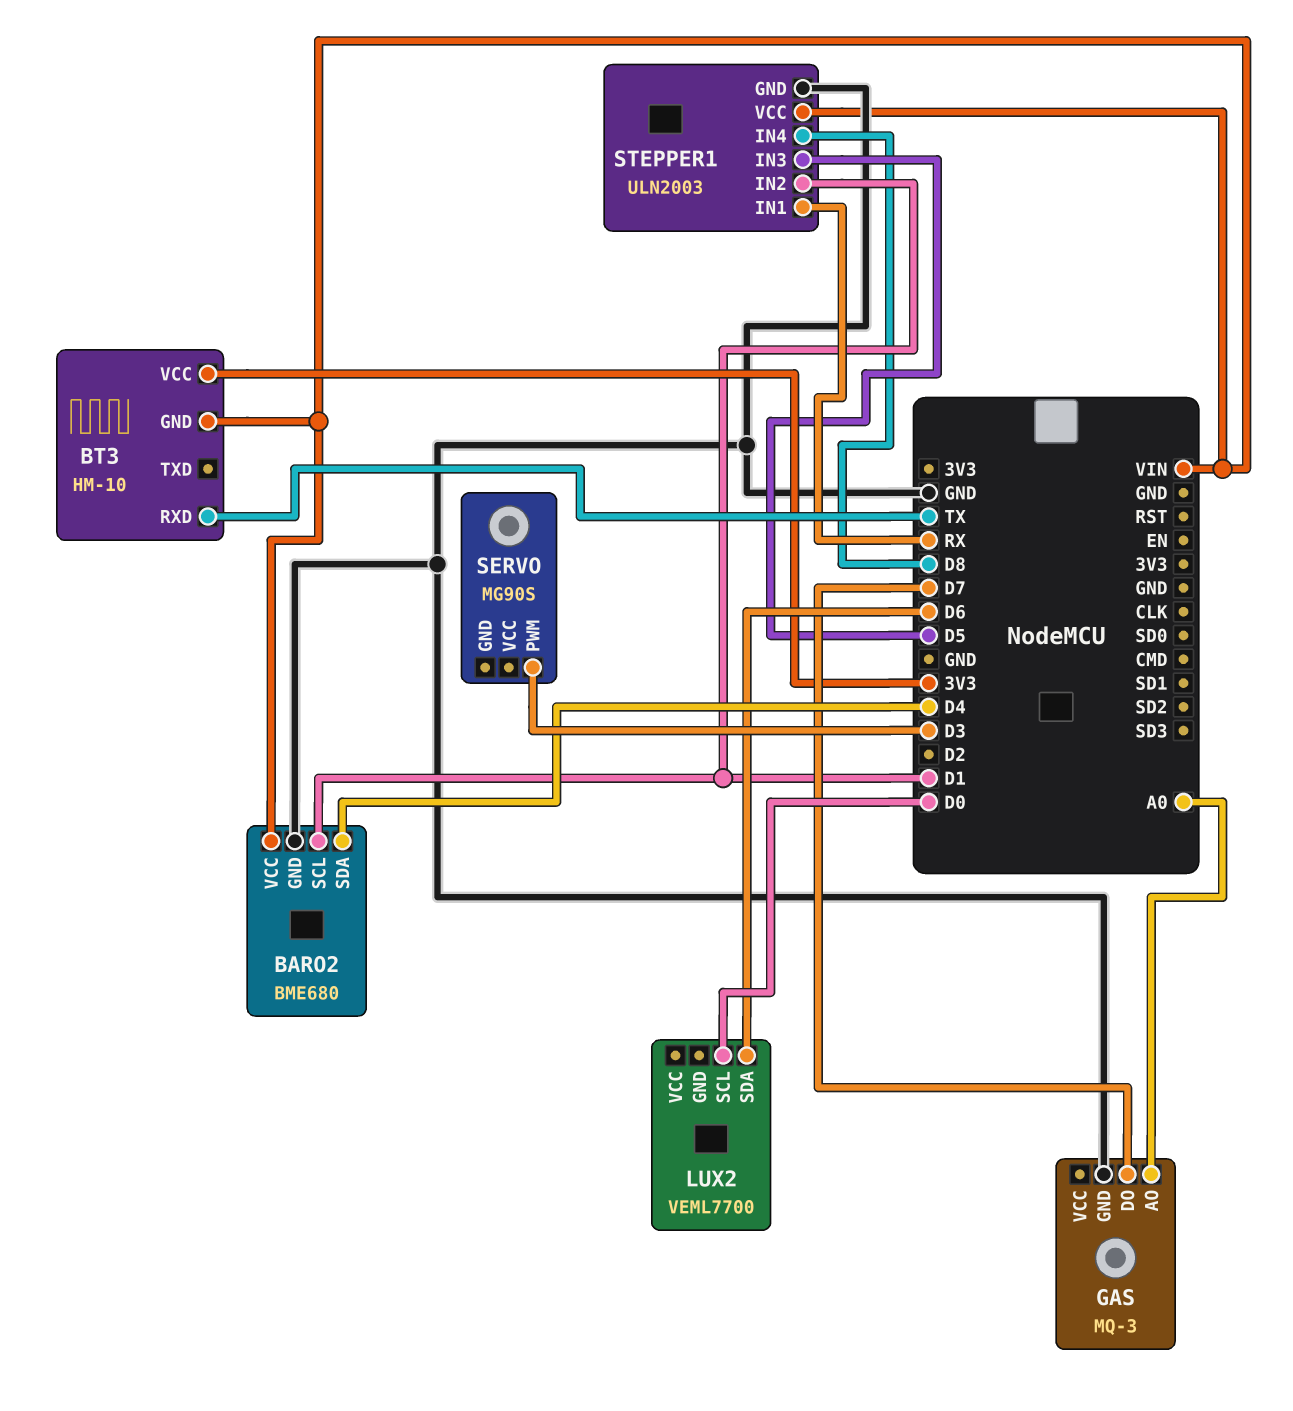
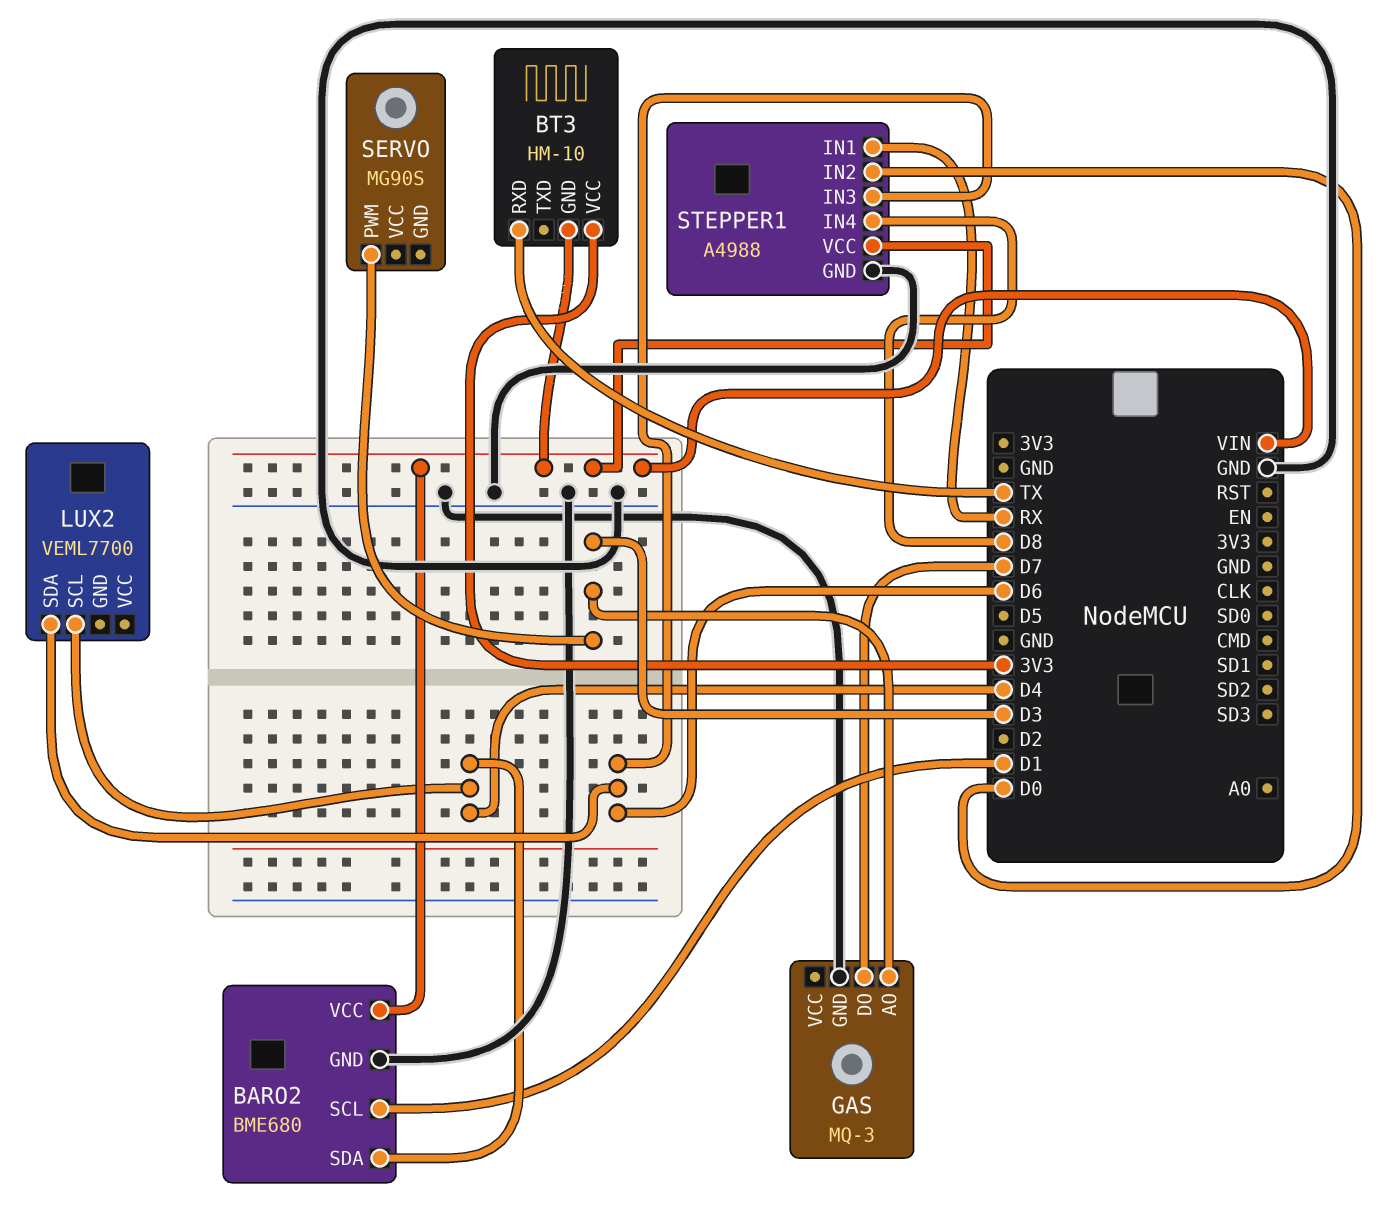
GAS pin AO: A0 -> D3
LUX2 pin SCL: D0 -> D4
STEPPER1: ULN2003 -> A4988
STEPPER1 pin IN2: D1 -> D0
STEPPER1 pin IN3: D5 -> D6

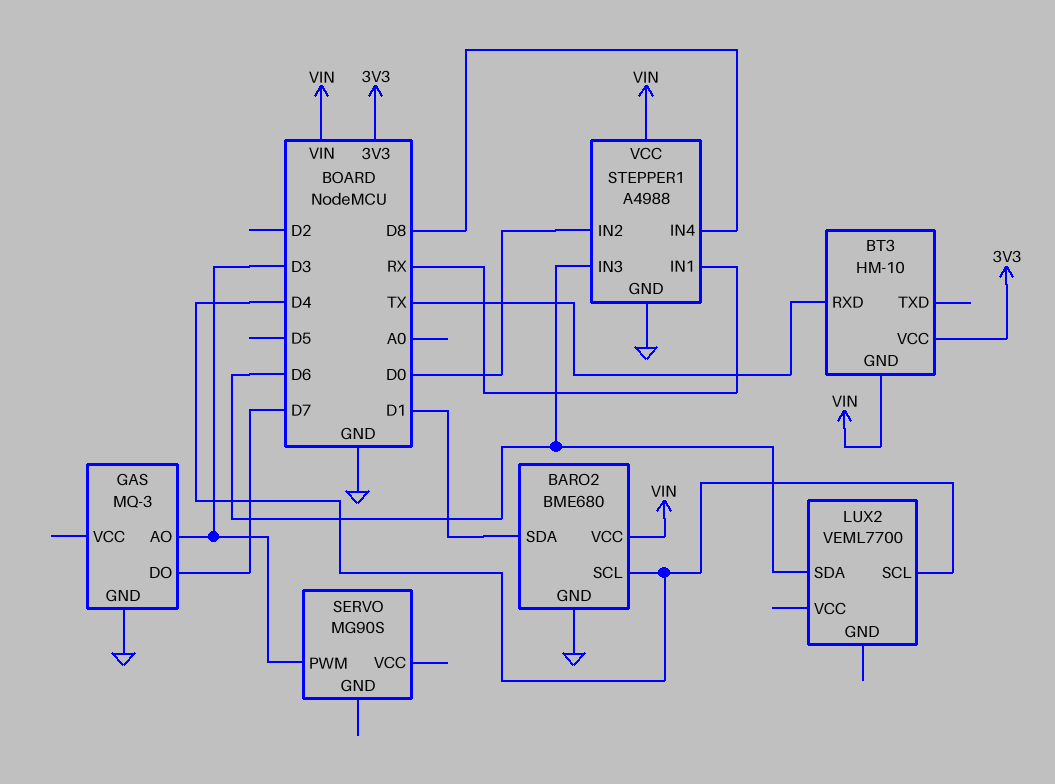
BARO2 pin SCL: D1 -> D4
BARO2 pin SDA: D4 -> D1

